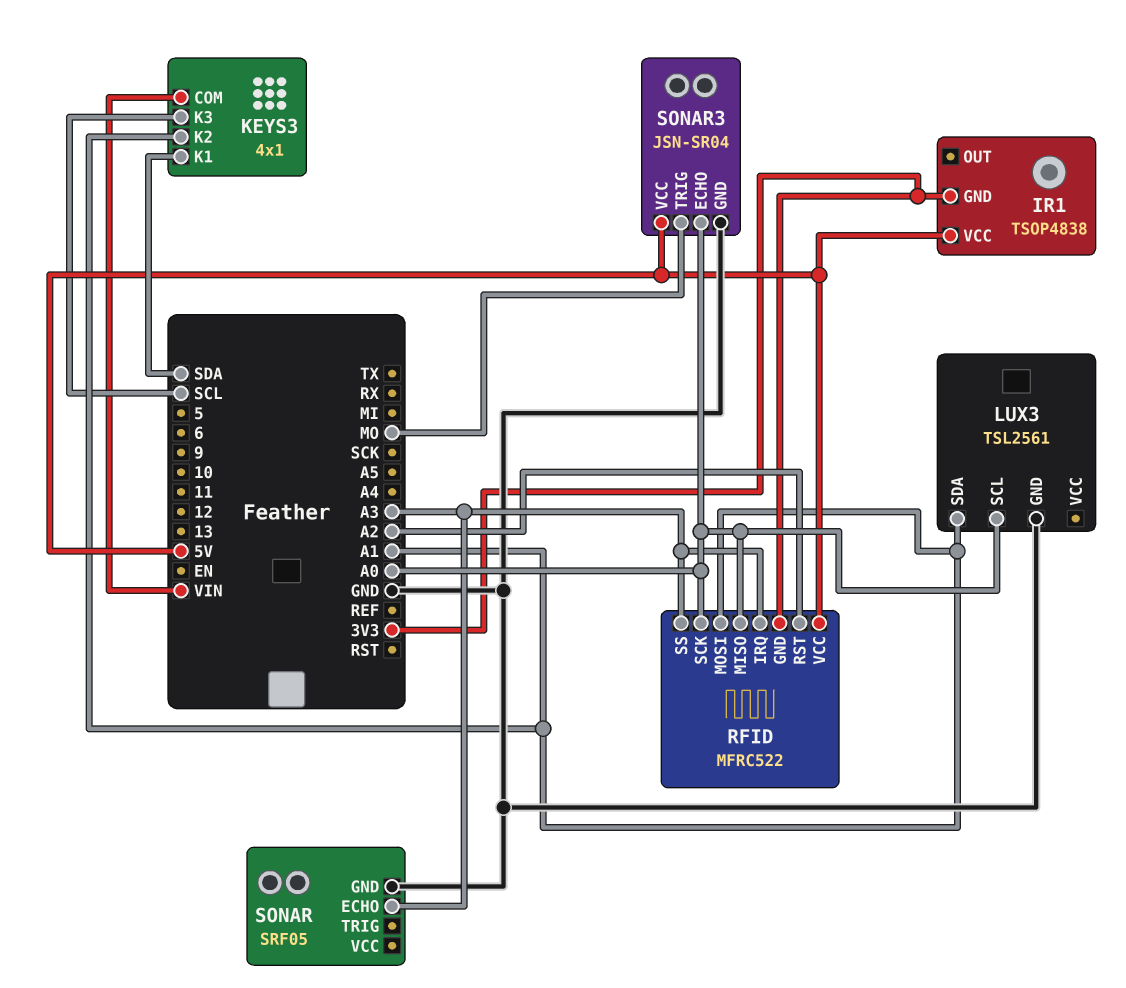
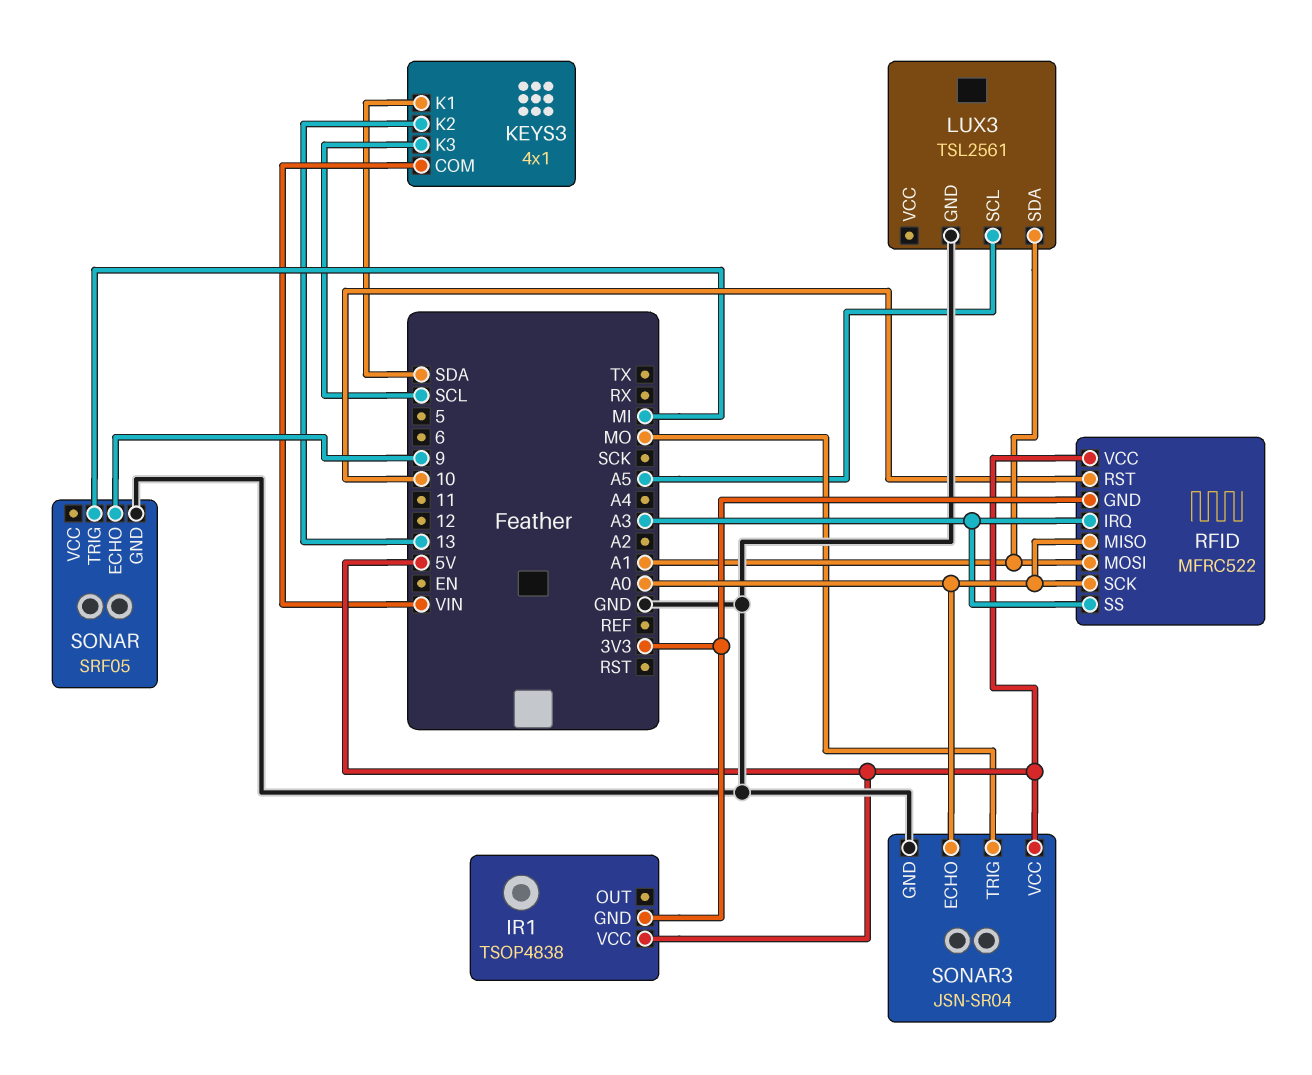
KEYS3 pin K2: A1 -> 13
LUX3 pin SCL: A0 -> A5
RFID pin RST: A2 -> 10
SONAR pin ECHO: A3 -> 9
SONAR pin TRIG: none -> MI

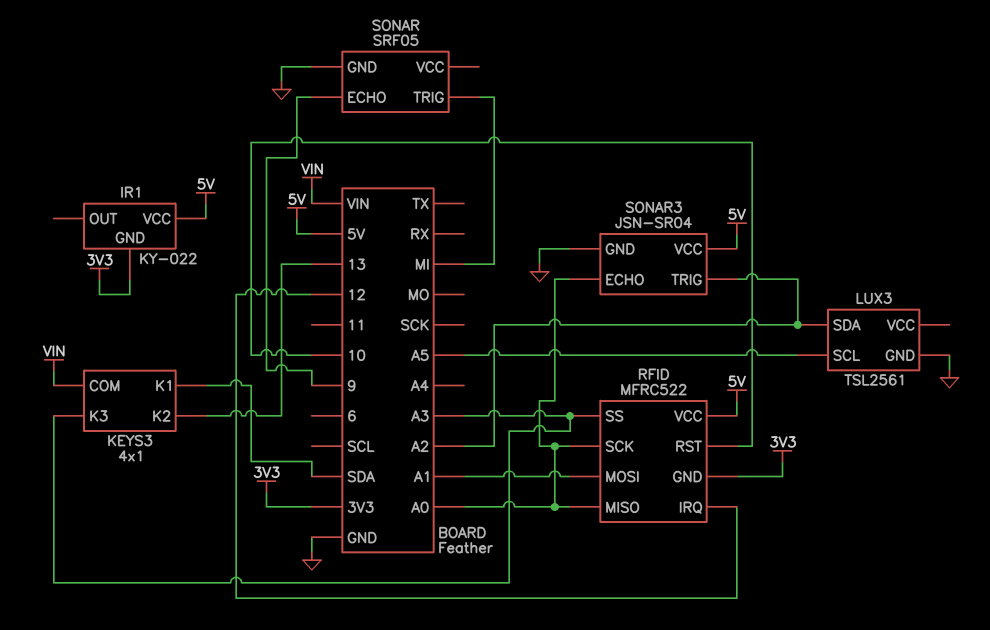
IR1: TSOP4838 -> KY-022
KEYS3 pin K3: SCL -> A3
LUX3 pin SDA: A1 -> A2
RFID pin IRQ: A3 -> 12
SONAR3 pin TRIG: MO -> A2

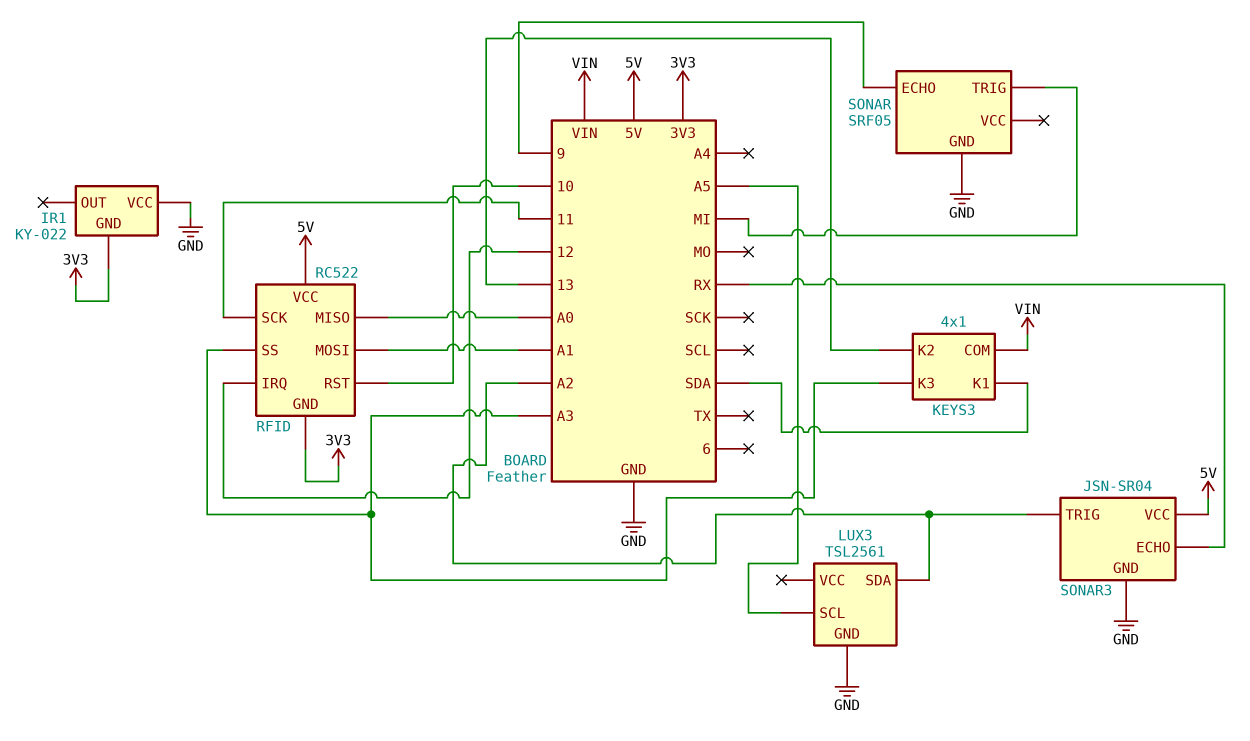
IR1 pin VCC: 5V -> GND
RFID: MFRC522 -> RC522
RFID pin SCK: A0 -> 11
SONAR3 pin ECHO: A0 -> RX

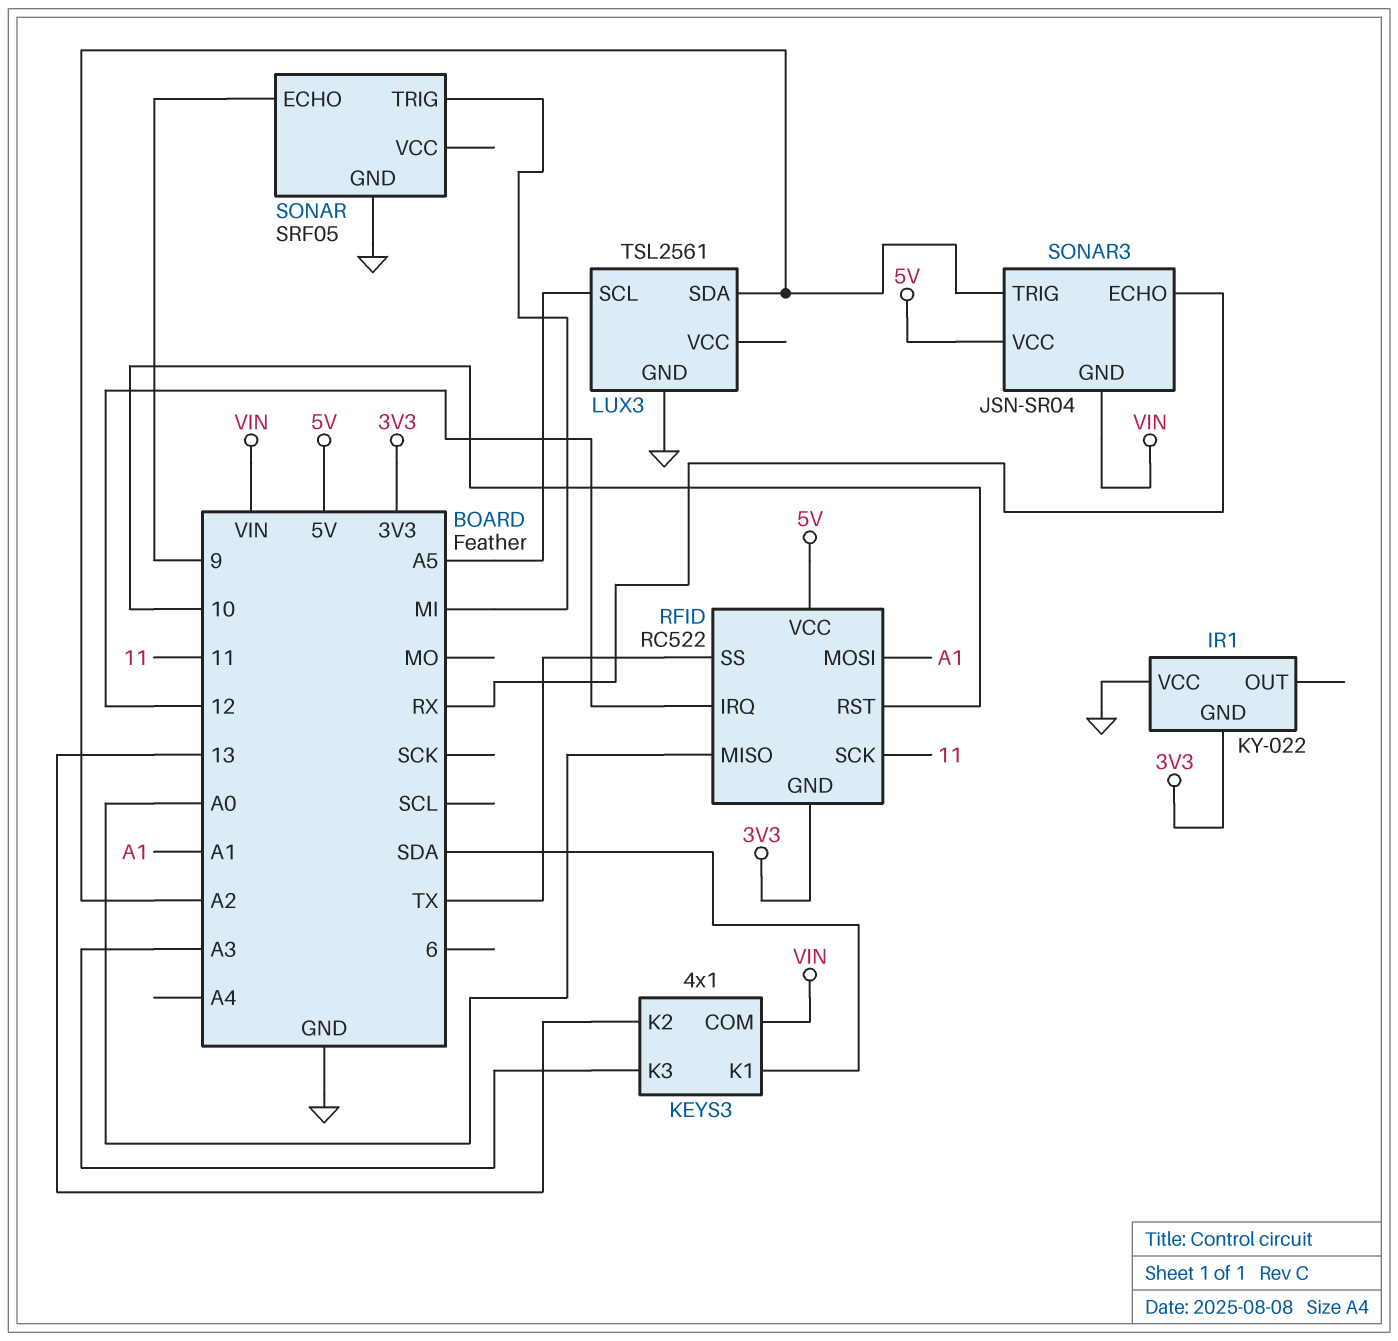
RFID pin SS: A3 -> TX
SONAR3 pin GND: GND -> VIN

